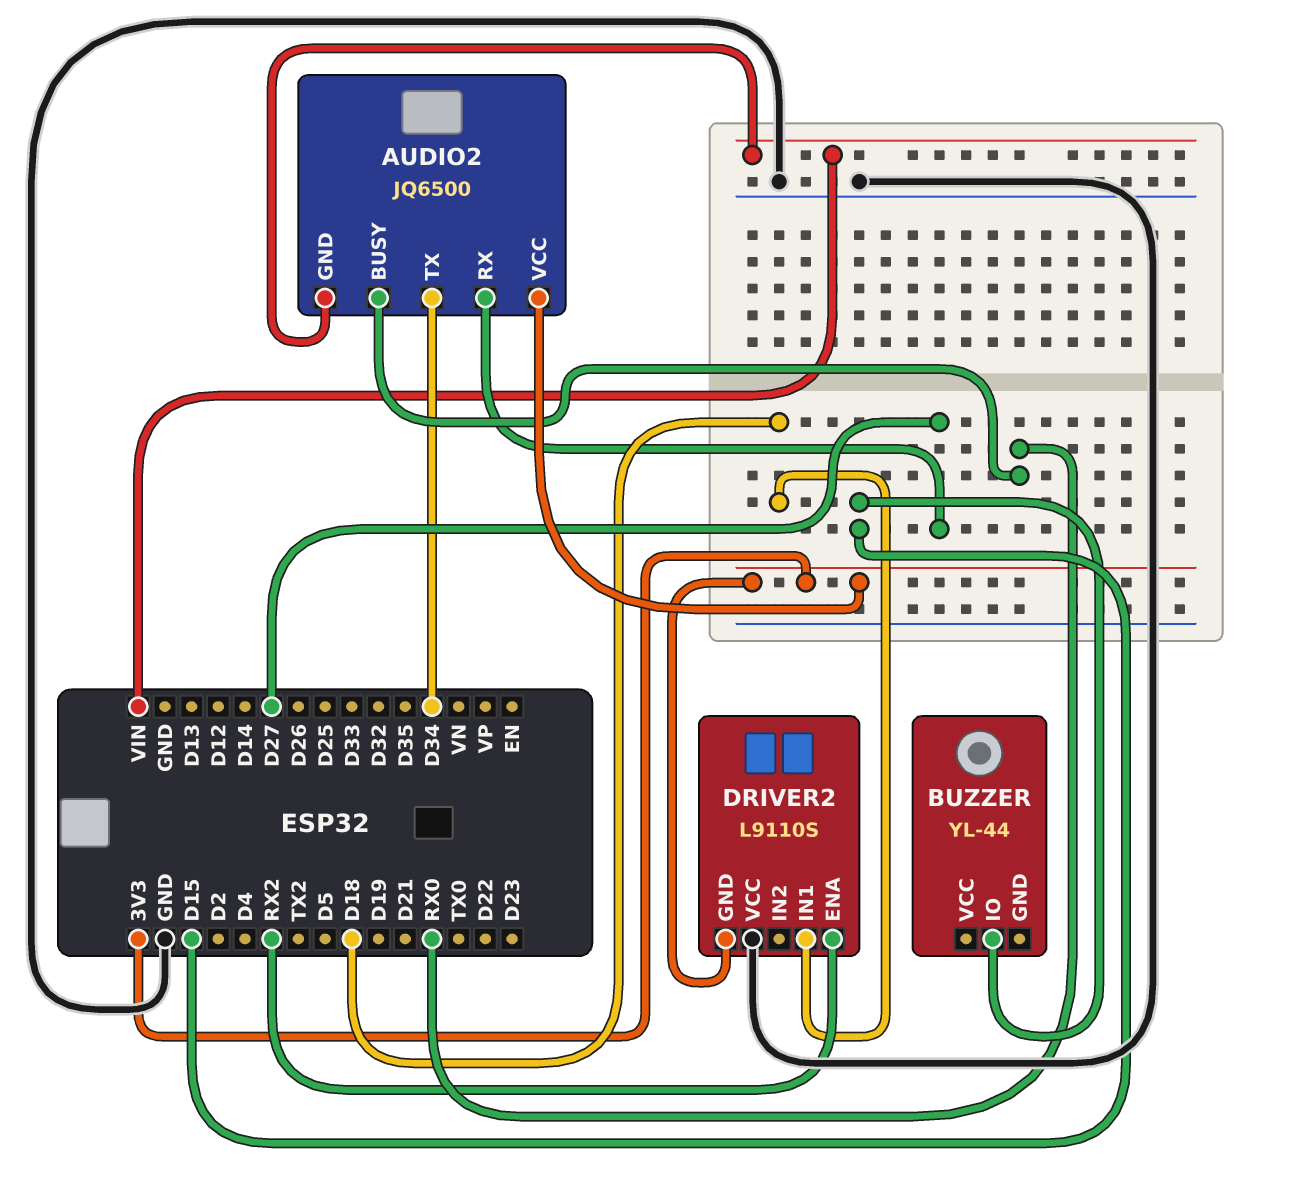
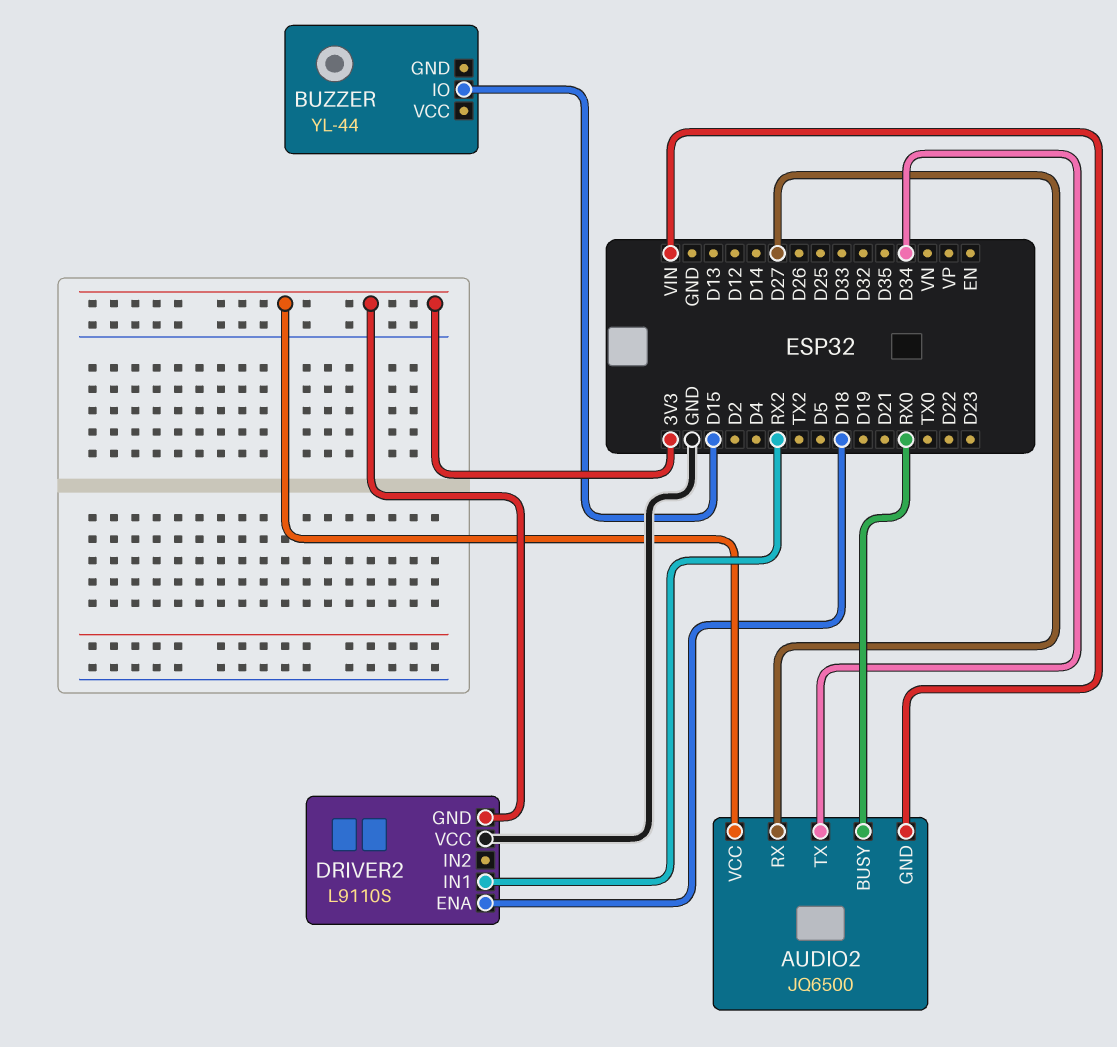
DRIVER2 pin ENA: RX2 -> D18
DRIVER2 pin IN1: D18 -> RX2

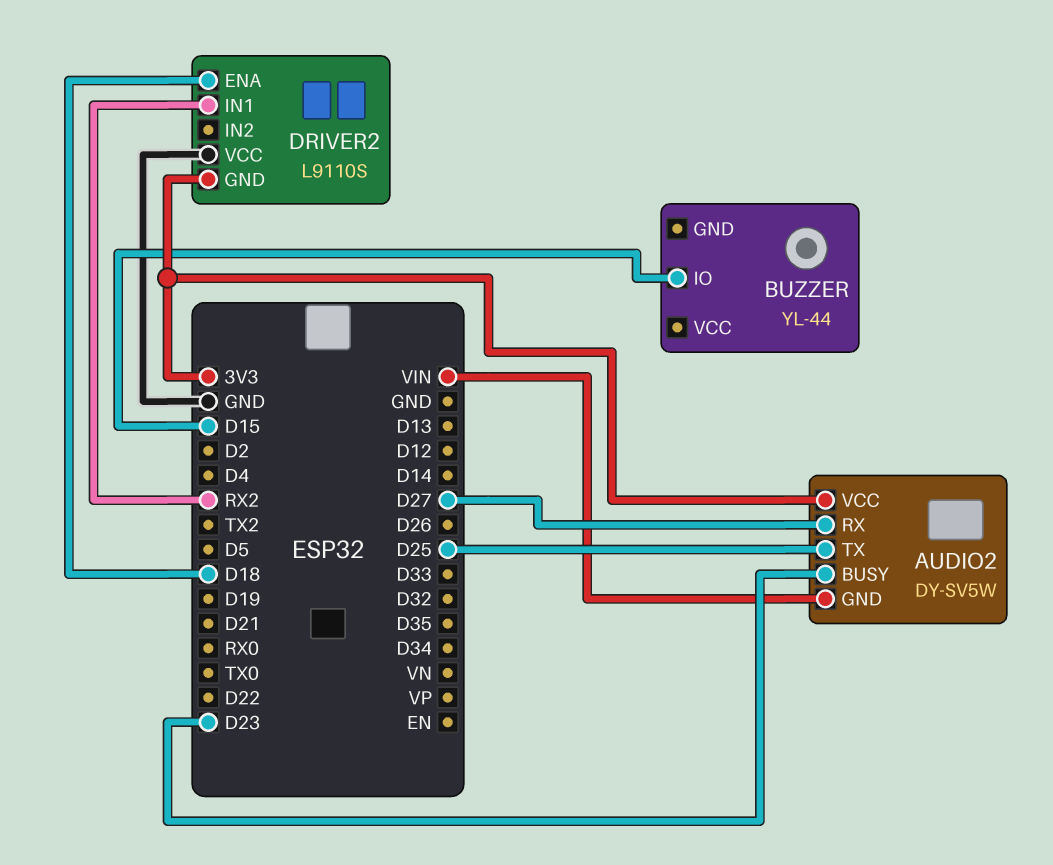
AUDIO2: JQ6500 -> DY-SV5W
AUDIO2 pin BUSY: RX0 -> D23
AUDIO2 pin TX: D34 -> D25

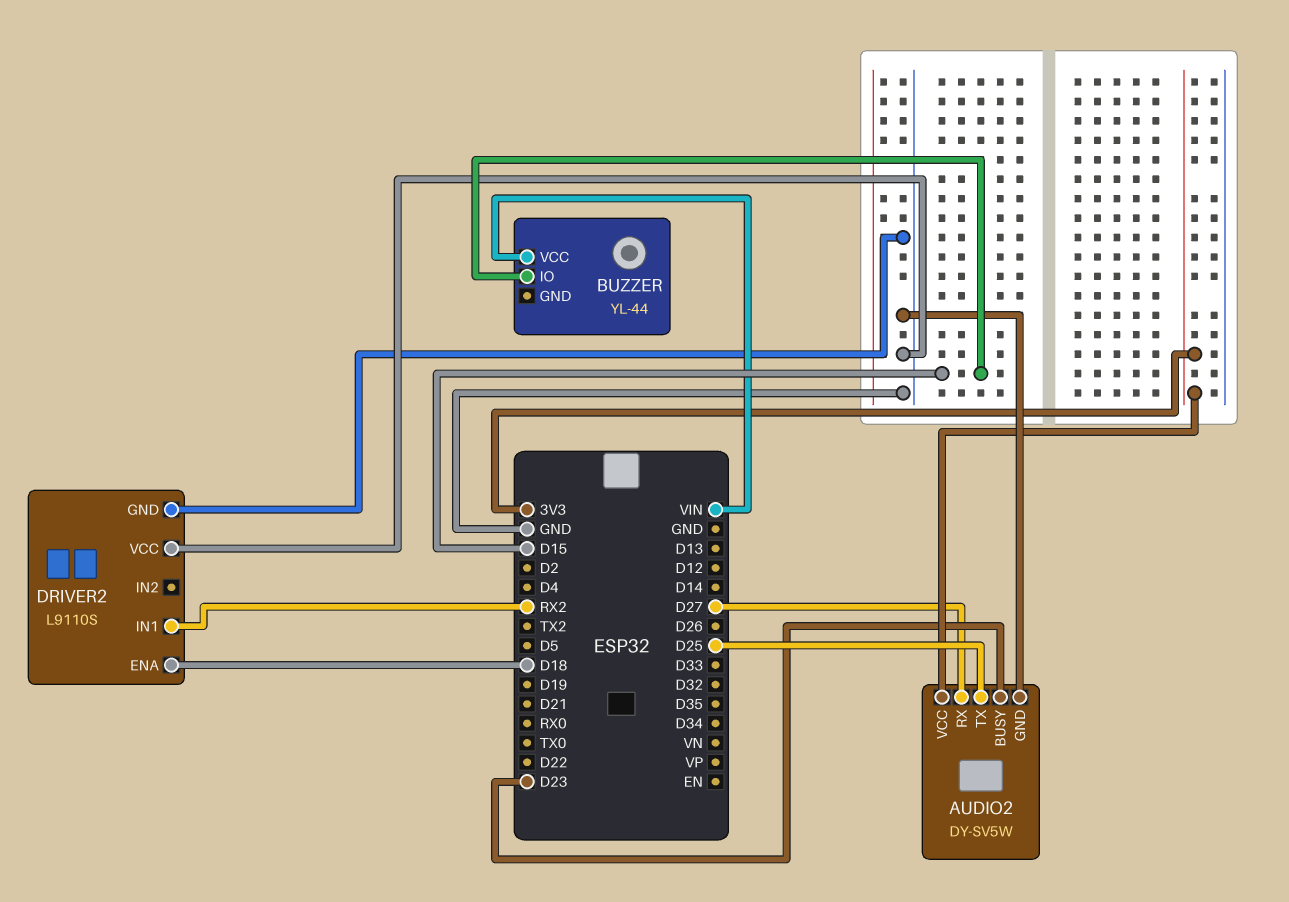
AUDIO2 pin GND: VIN -> GND
BUZZER pin VCC: none -> VIN
DRIVER2 pin GND: 3V3 -> GND

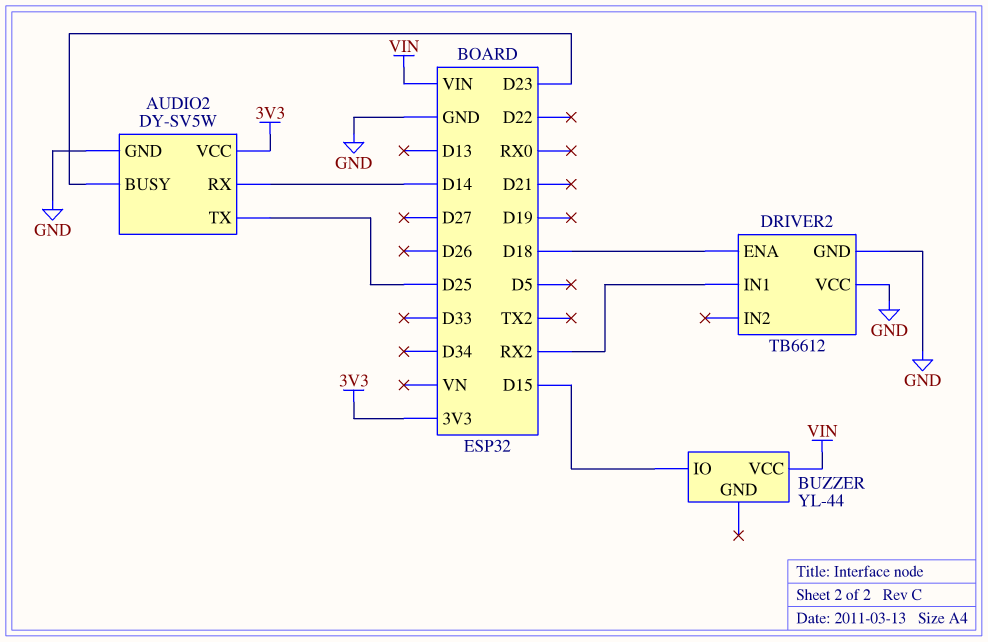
AUDIO2 pin RX: D27 -> D14
DRIVER2: L9110S -> TB6612

